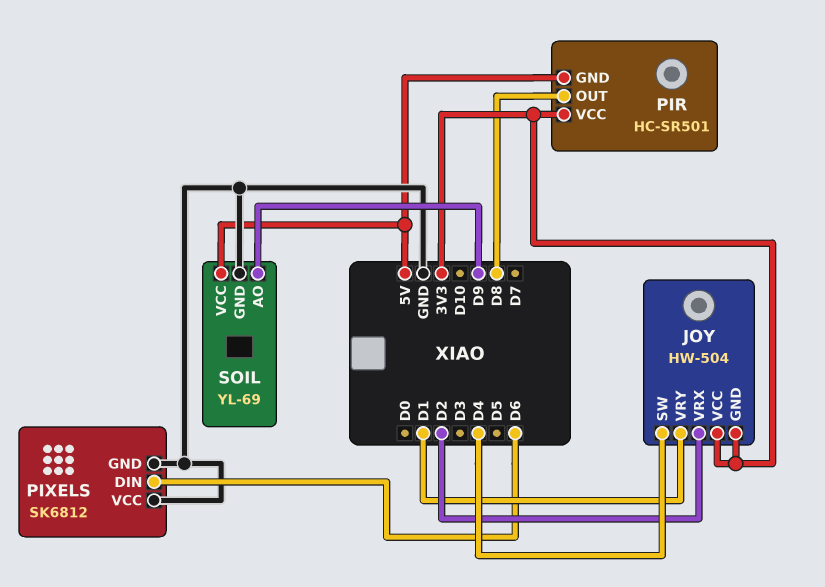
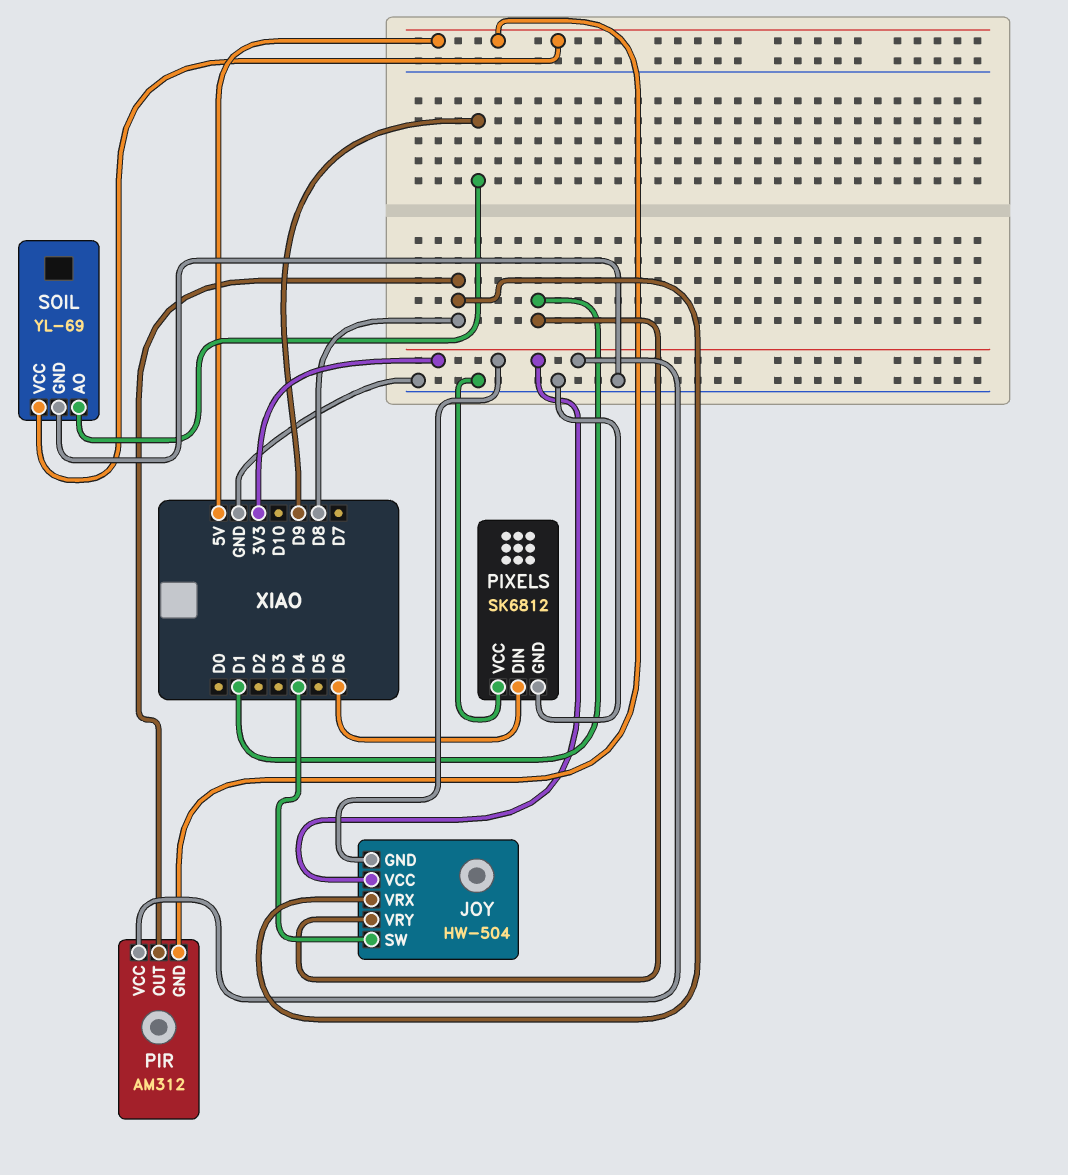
JOY pin VRX: D2 -> D8
PIR: HC-SR501 -> AM312

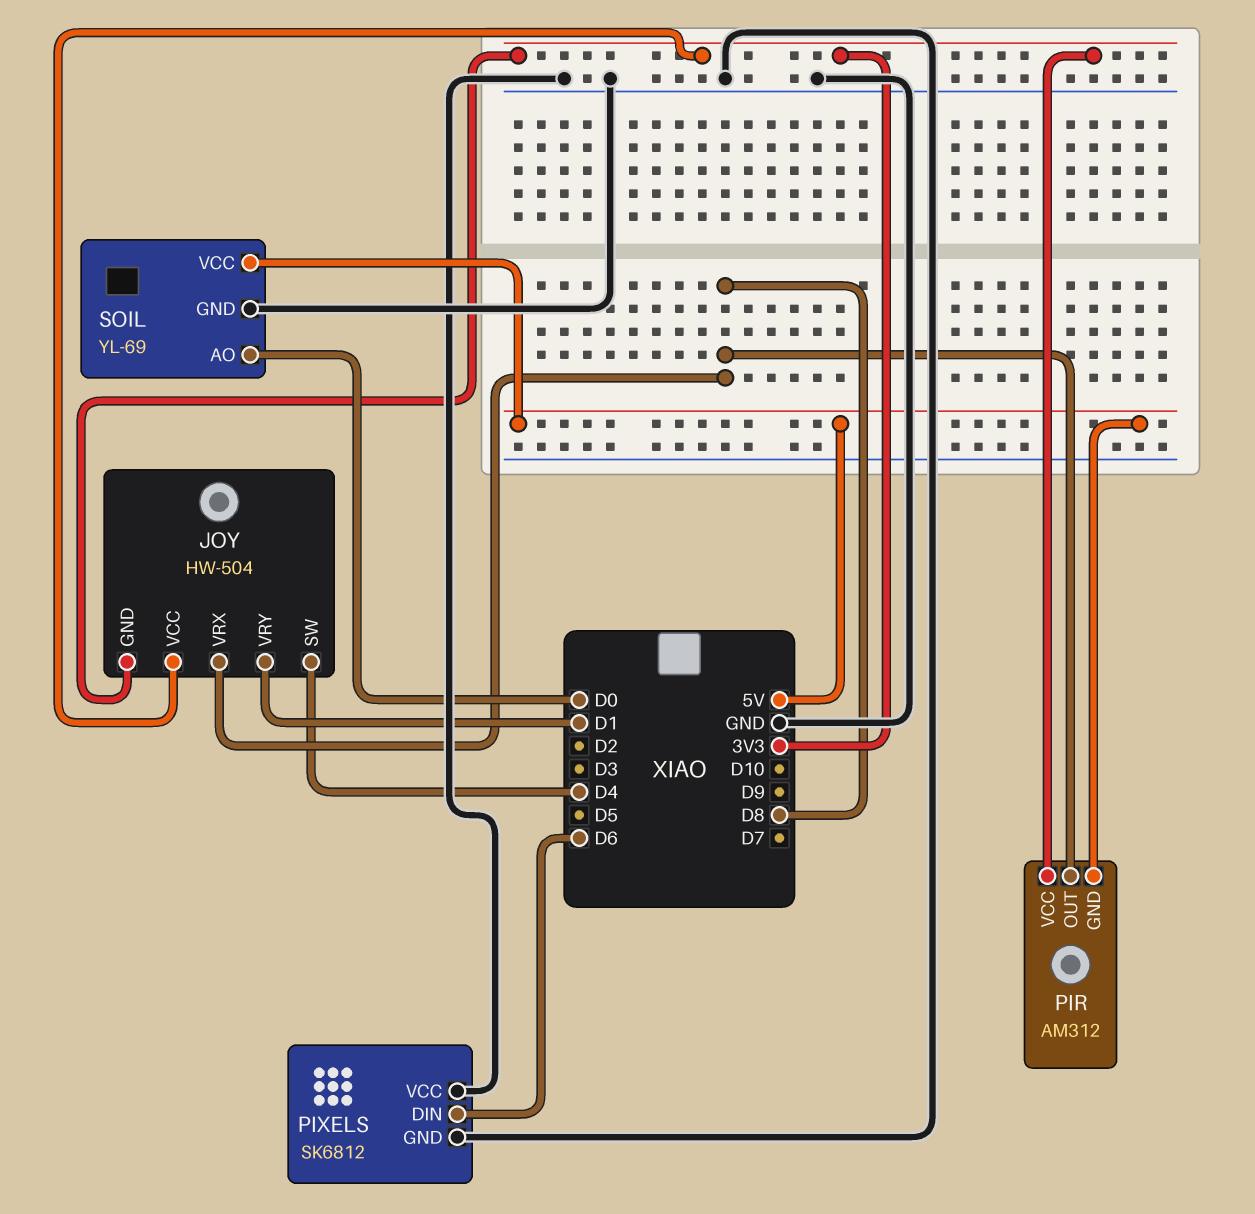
SOIL pin AO: D9 -> D0

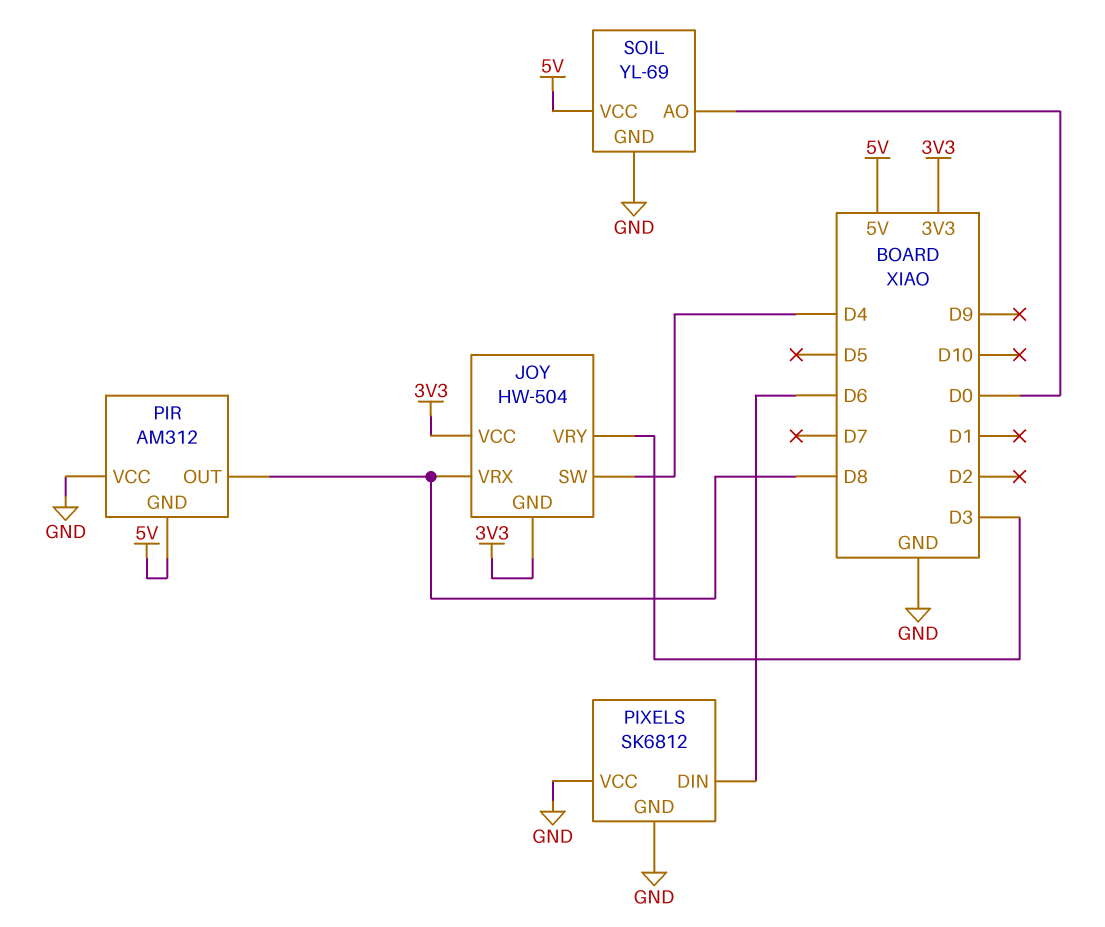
JOY pin VRY: D1 -> D3
PIR pin VCC: 3V3 -> GND

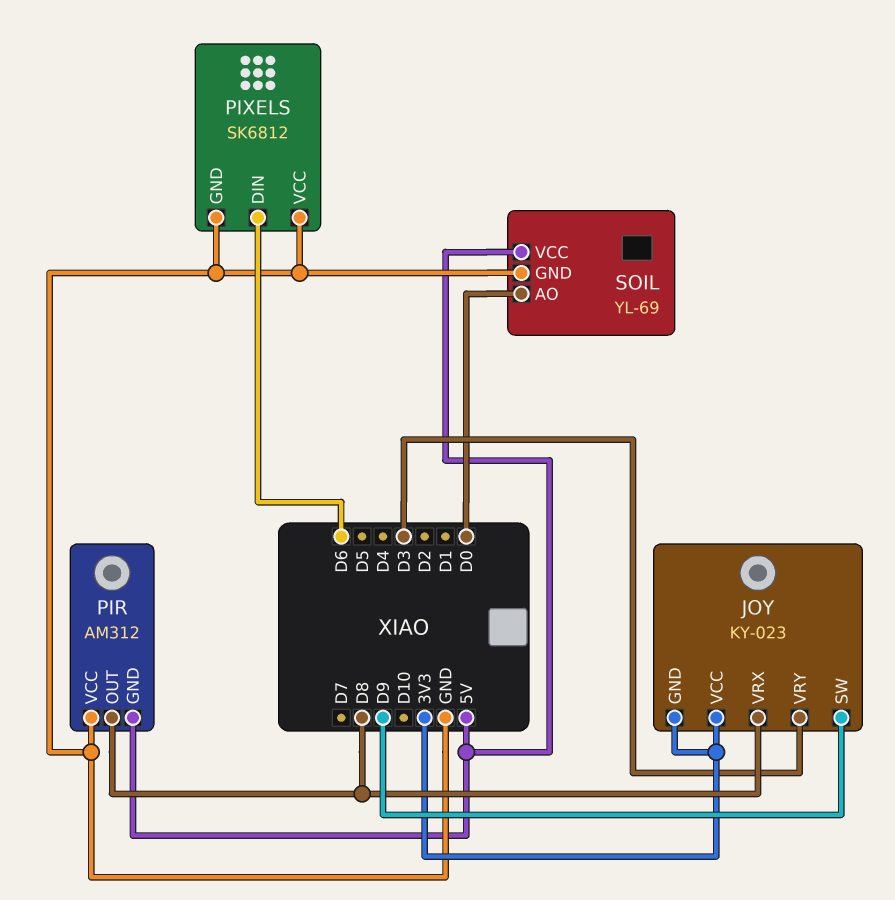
JOY: HW-504 -> KY-023
JOY pin SW: D4 -> D9

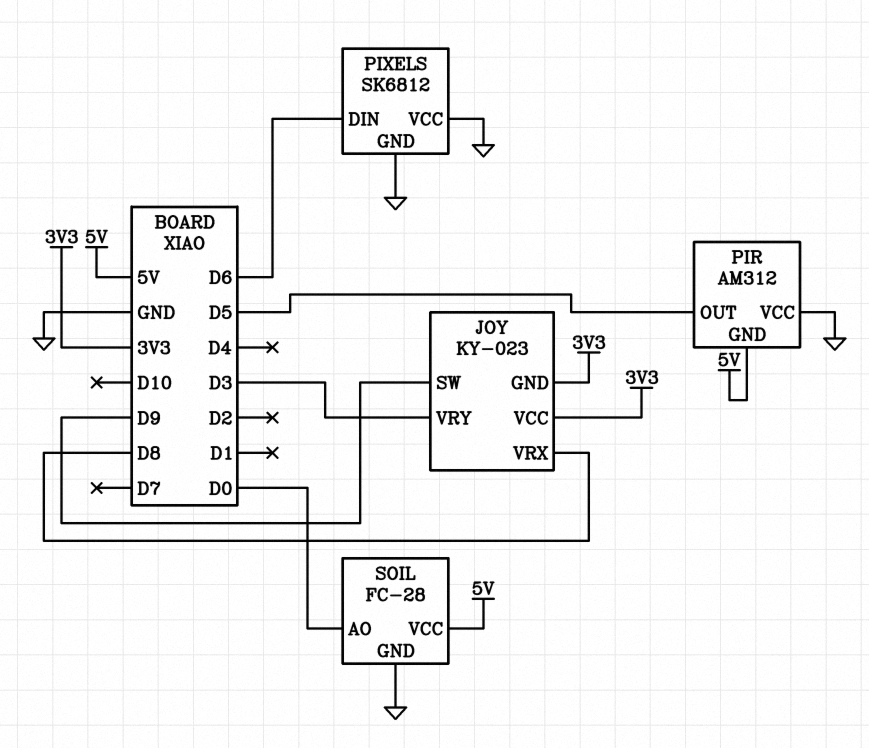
PIR pin OUT: D8 -> D5
SOIL: YL-69 -> FC-28

